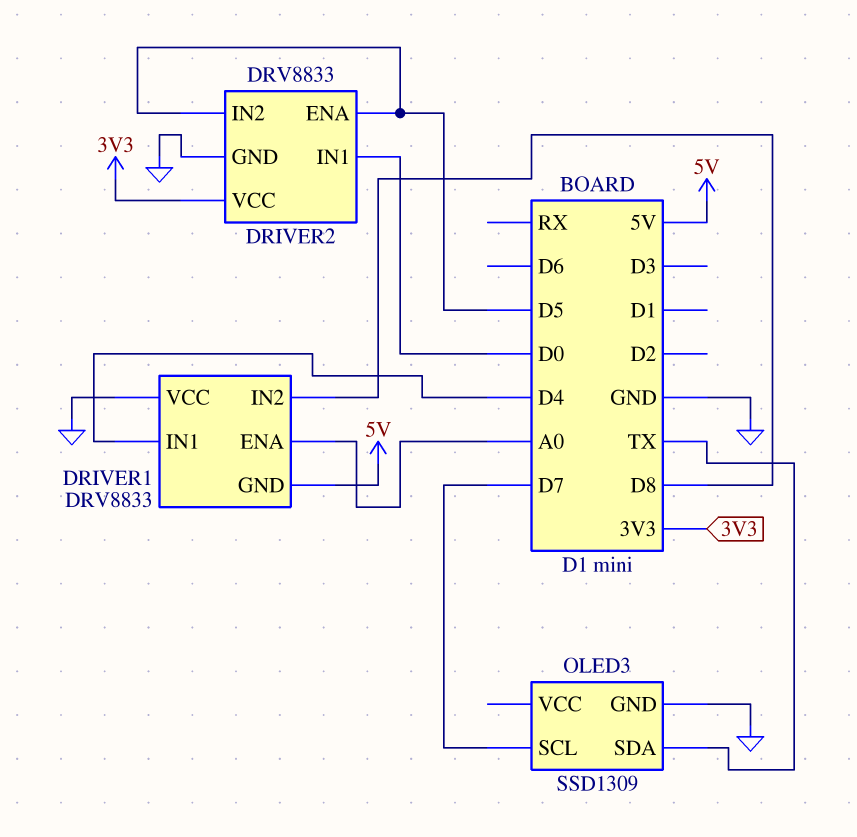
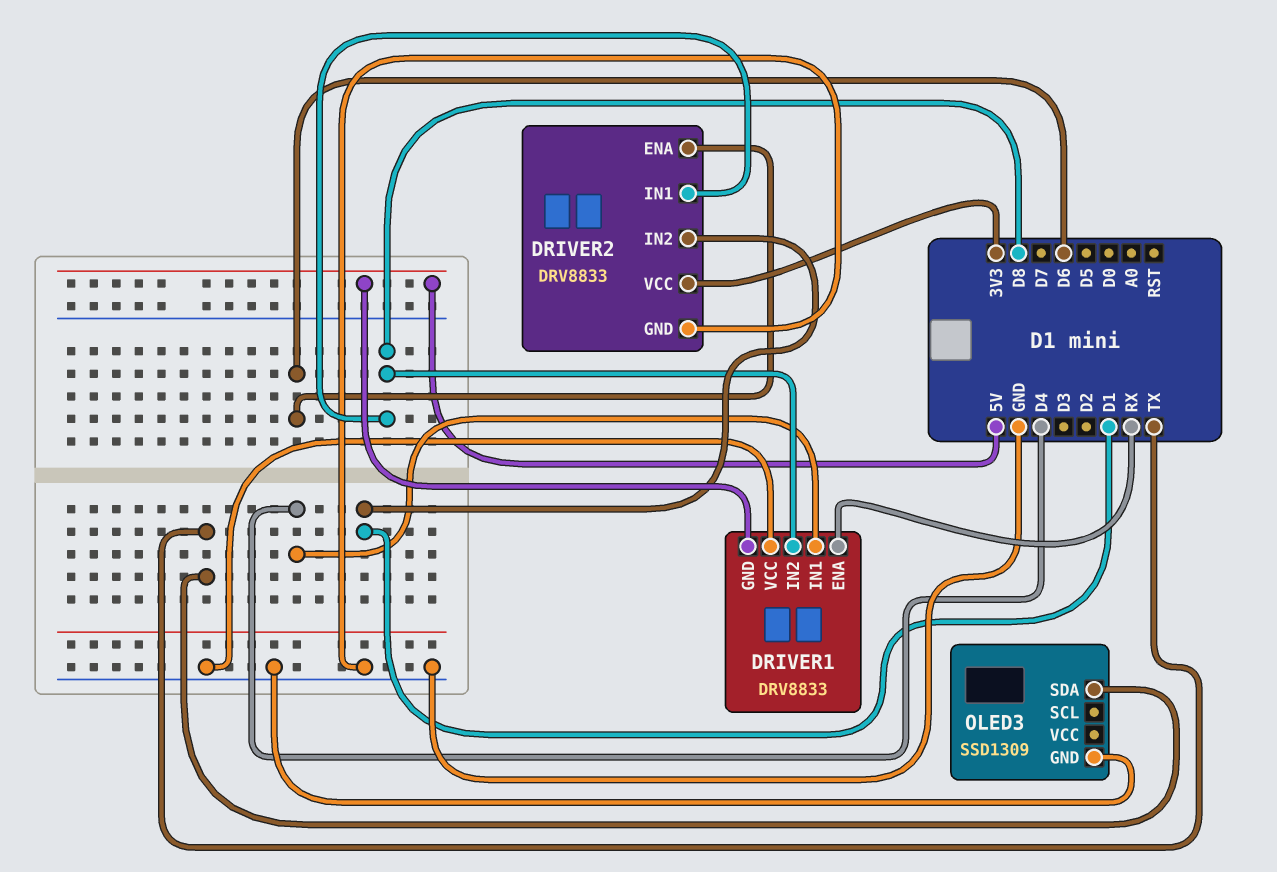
DRIVER1 pin ENA: A0 -> RX
DRIVER2 pin ENA: D5 -> D6
DRIVER2 pin IN1: D0 -> D8
DRIVER2 pin IN2: D5 -> D1
OLED3 pin SCL: D7 -> none

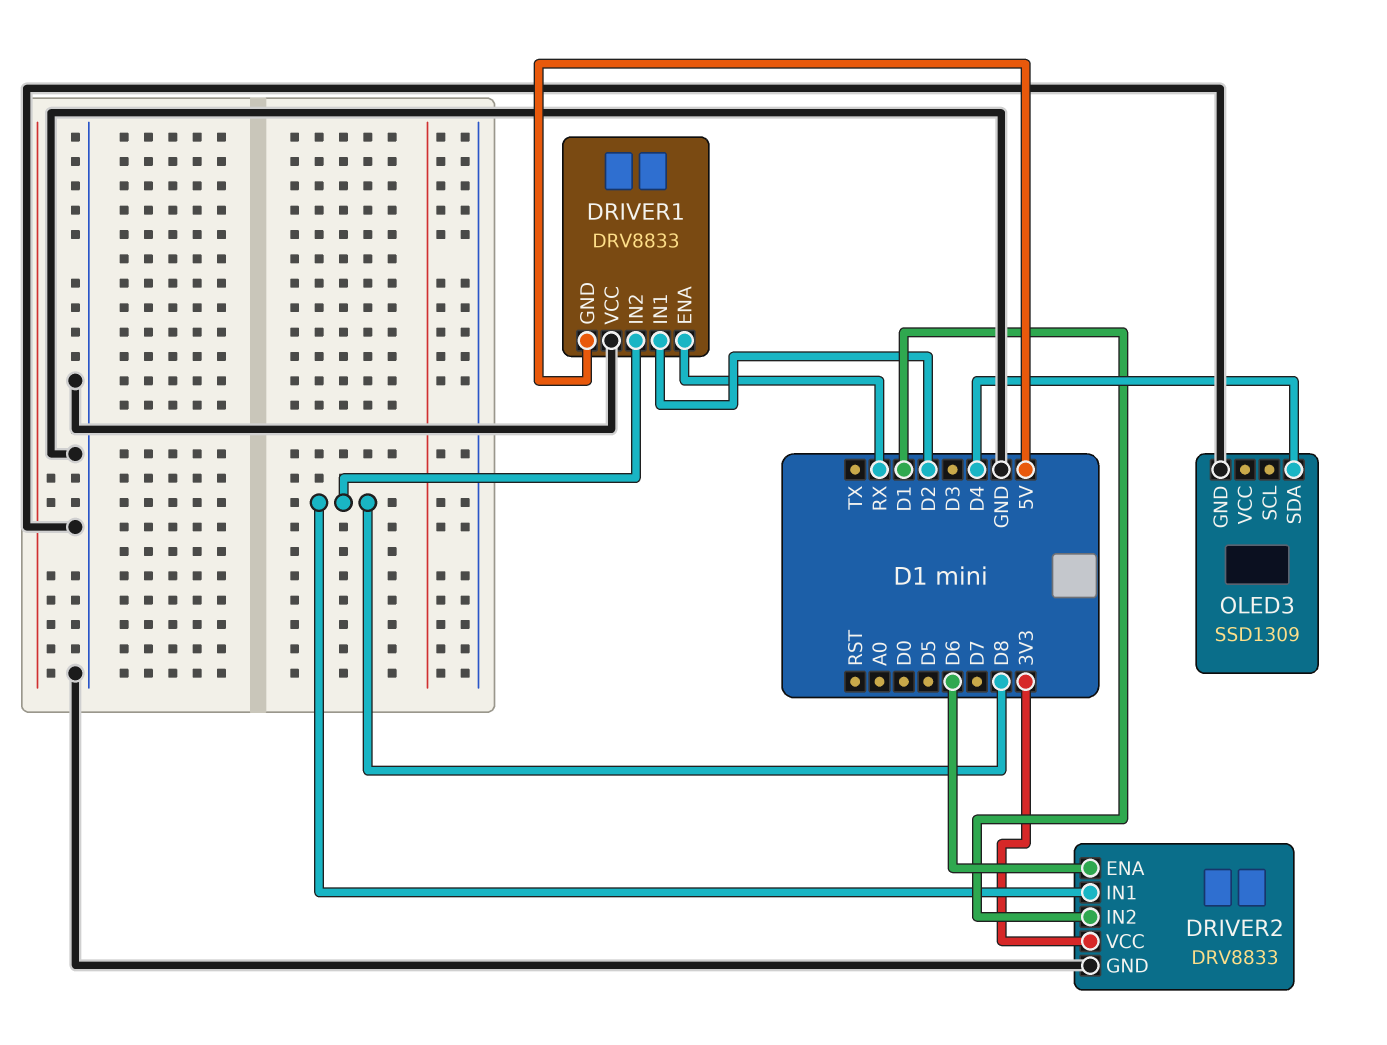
DRIVER1 pin IN1: D4 -> D2
OLED3 pin SDA: TX -> D4

